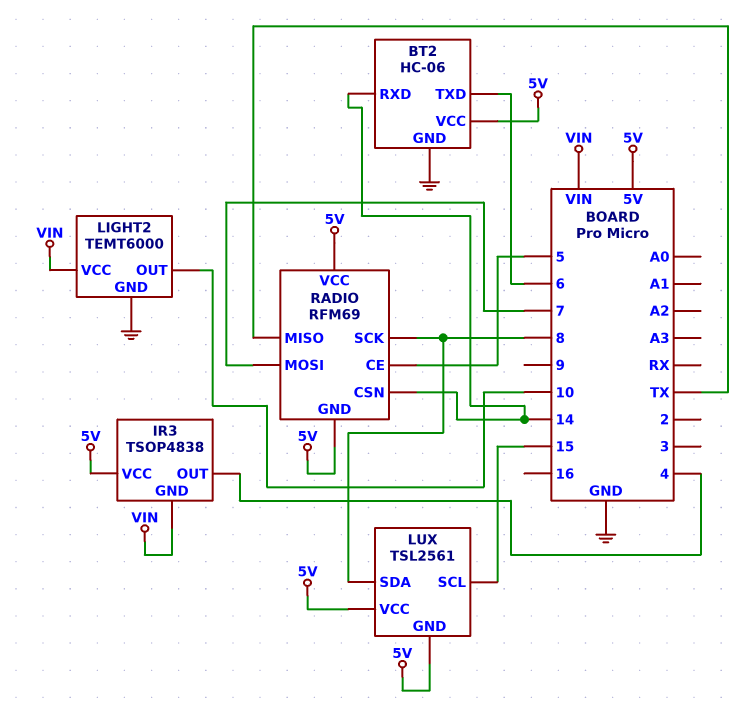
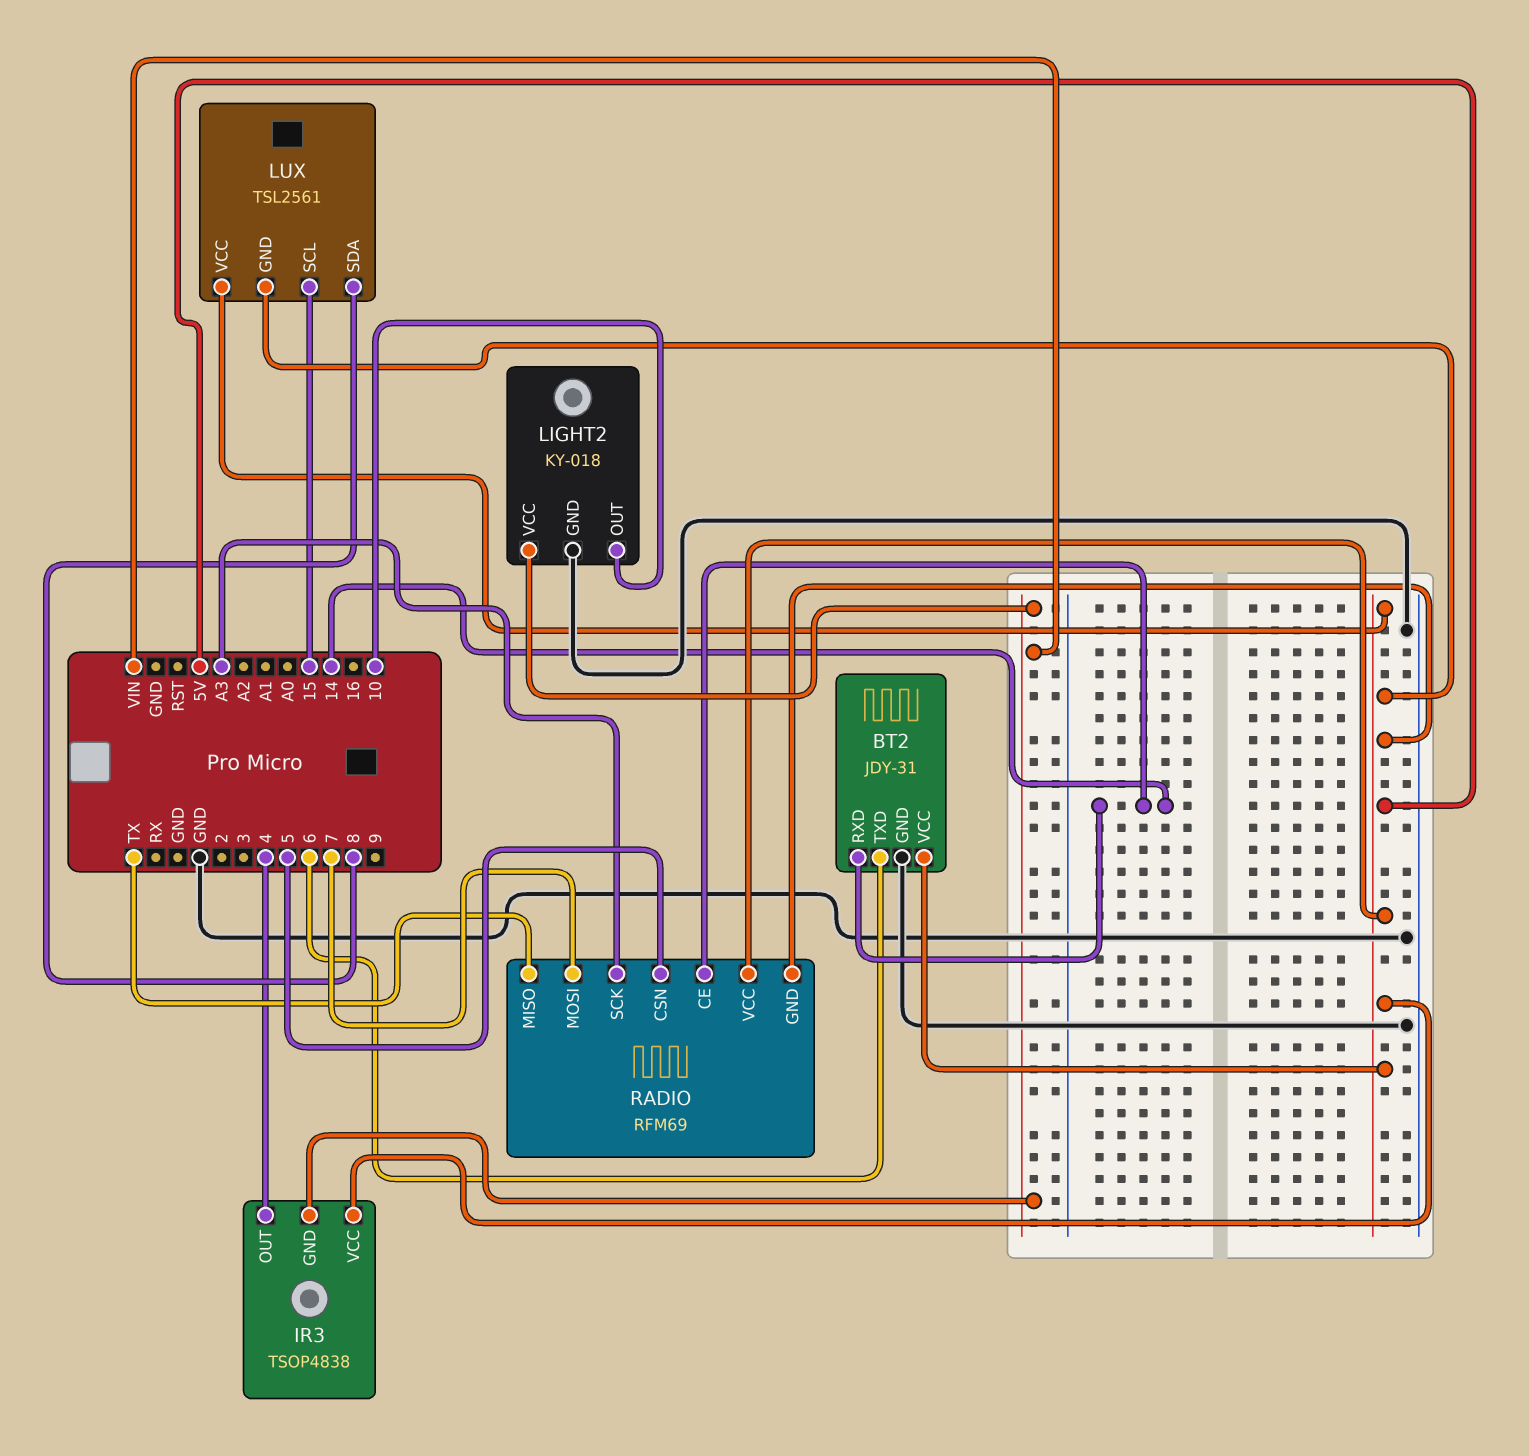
BT2: HC-06 -> JDY-31
LIGHT2: TEMT6000 -> KY-018
RADIO pin CE: 5 -> 14
RADIO pin CSN: 14 -> 5
RADIO pin SCK: 8 -> A3

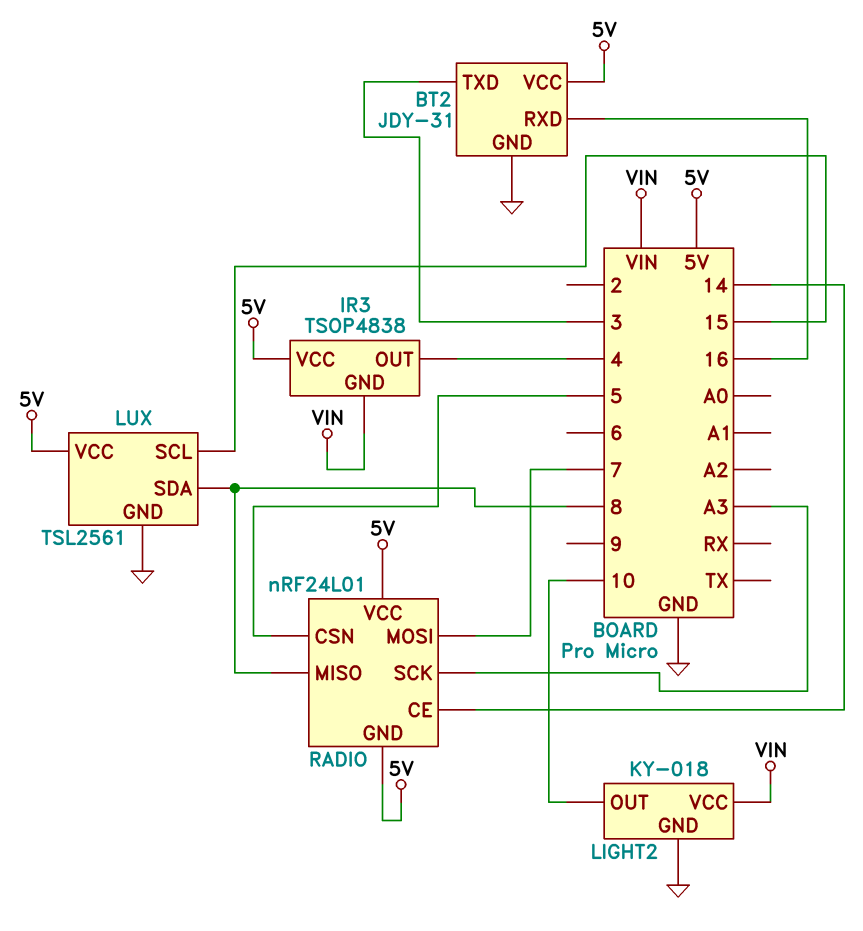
BT2 pin RXD: 14 -> 16
BT2 pin TXD: 6 -> 3
LUX pin GND: 5V -> GND
RADIO: RFM69 -> nRF24L01
RADIO pin MISO: TX -> 8

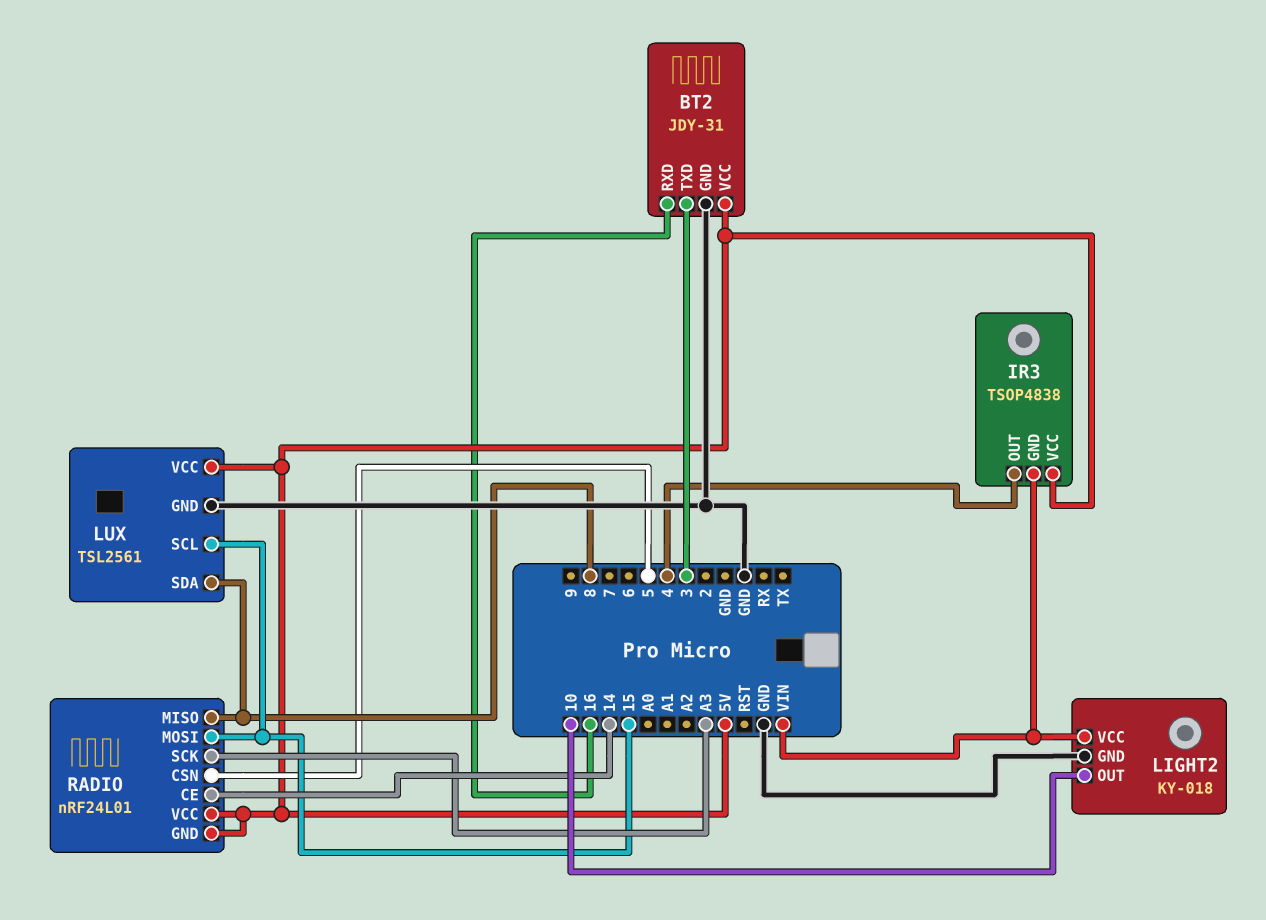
RADIO pin MOSI: 7 -> 15

